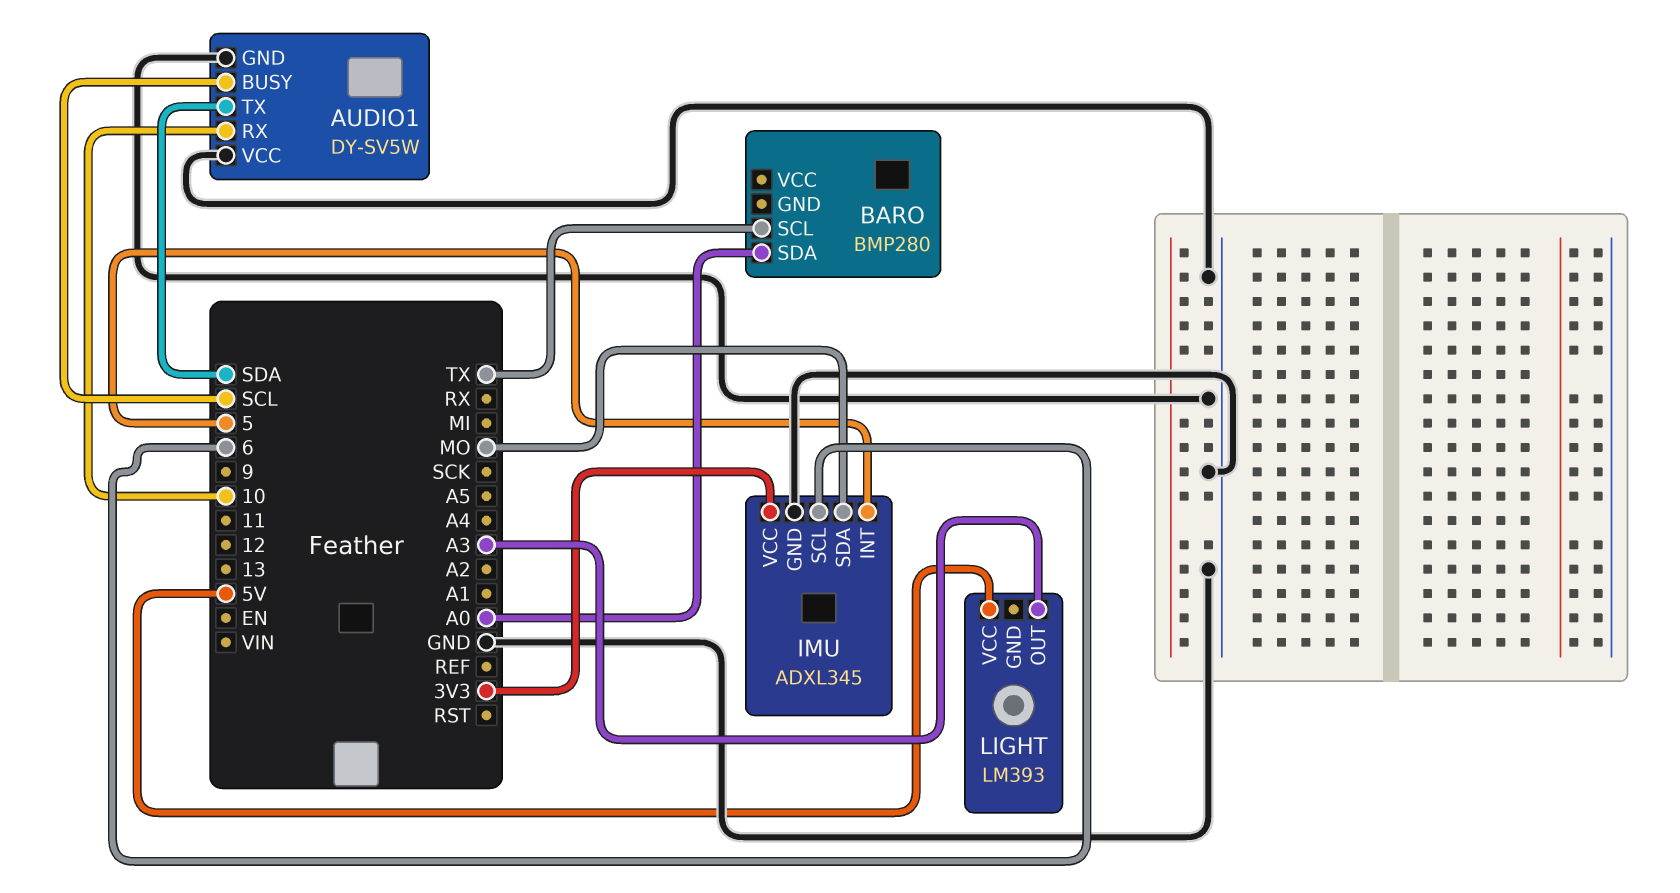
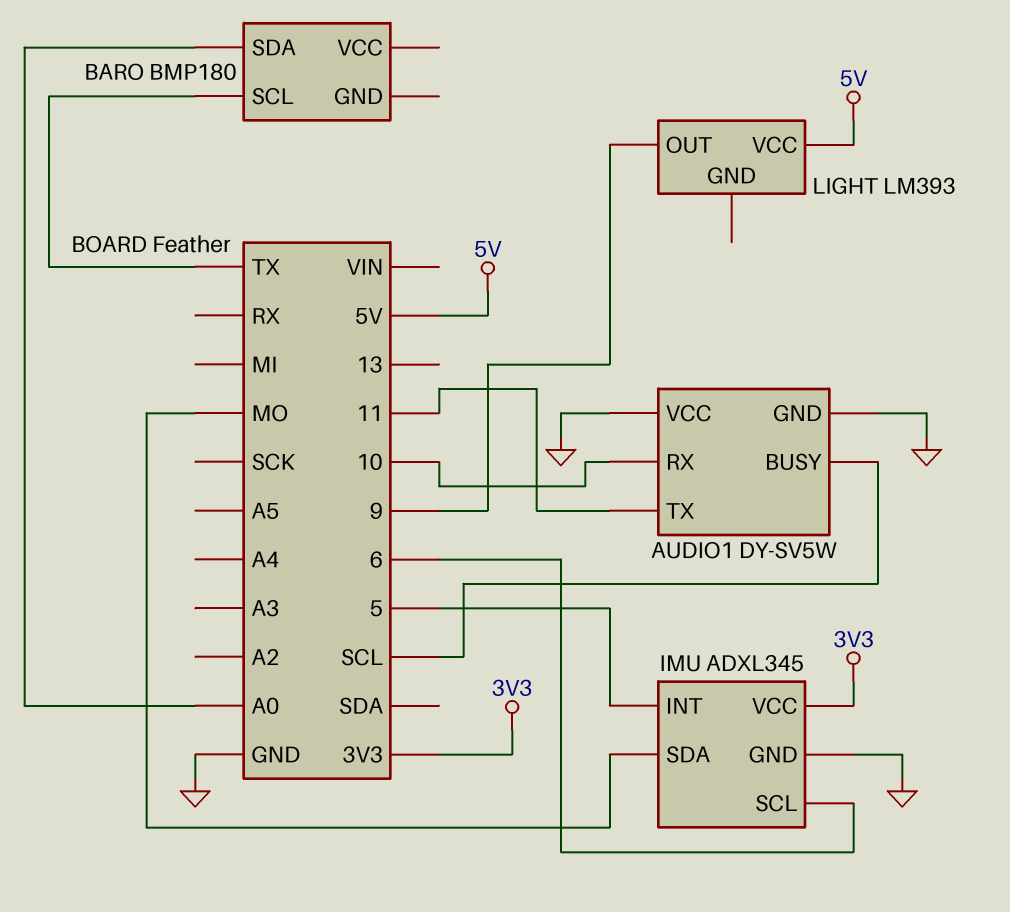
AUDIO1 pin TX: SDA -> 11
BARO: BMP280 -> BMP180
LIGHT pin OUT: A3 -> 9

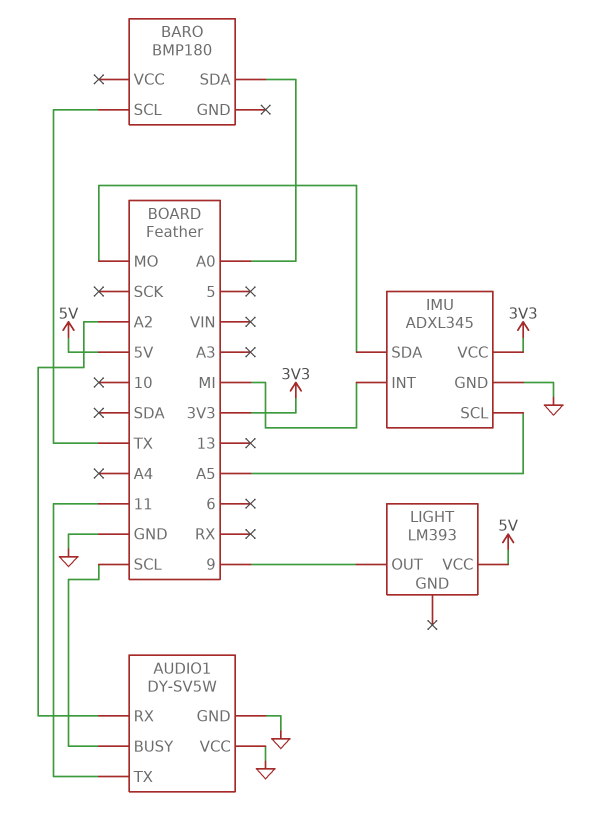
AUDIO1 pin RX: 10 -> A2
IMU pin INT: 5 -> MI
IMU pin SCL: 6 -> A5

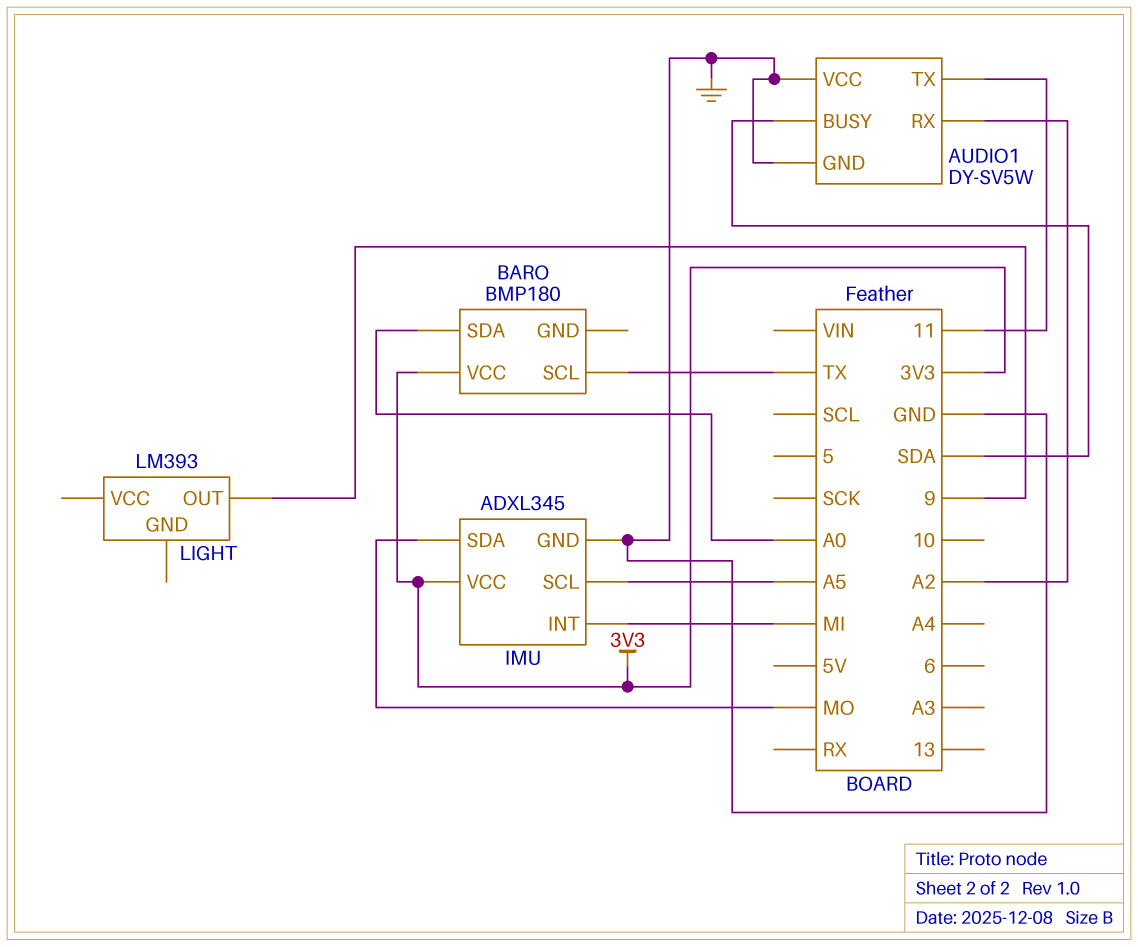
AUDIO1 pin BUSY: SCL -> SDA
BARO pin VCC: none -> 3V3
LIGHT pin VCC: 5V -> none

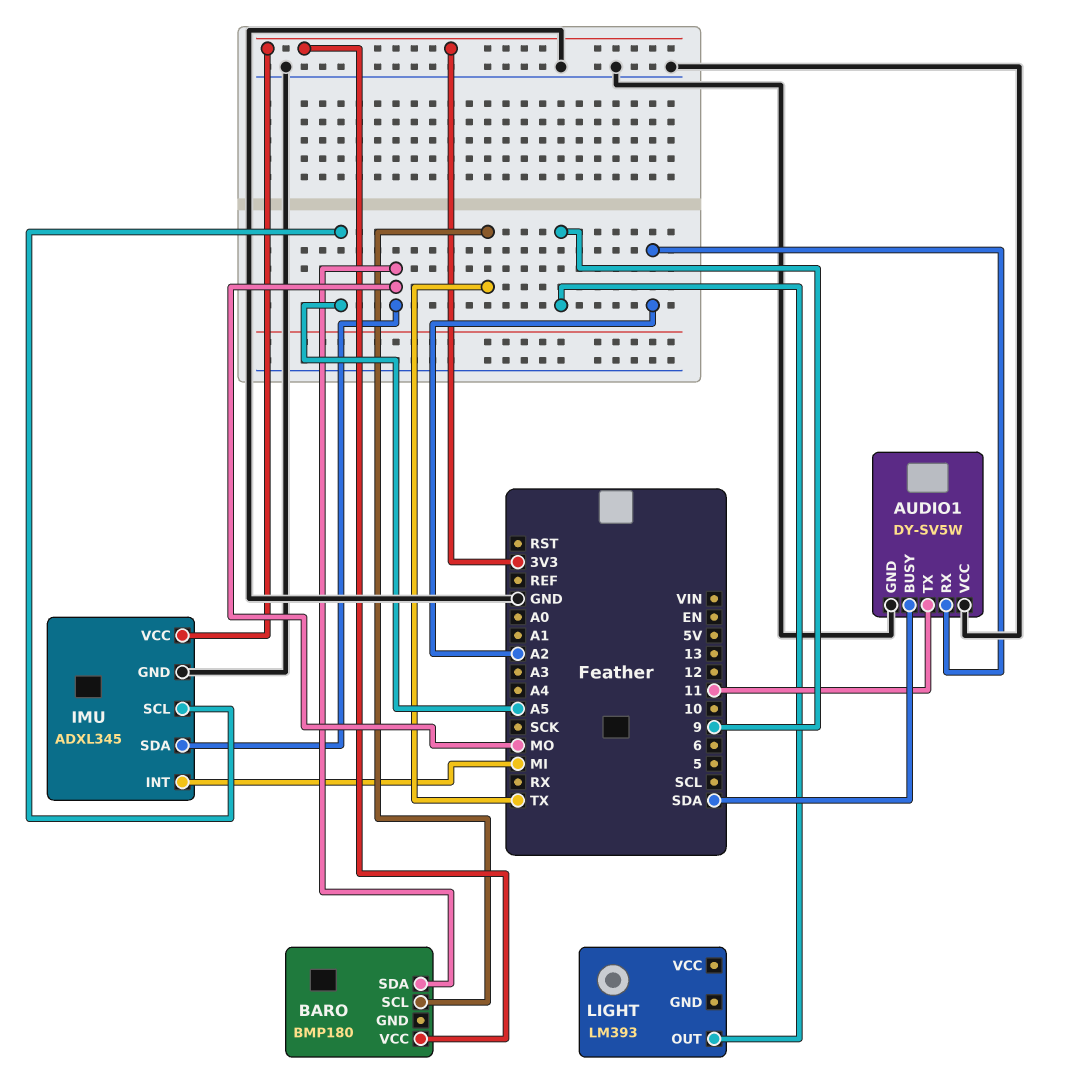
BARO pin SDA: A0 -> MO

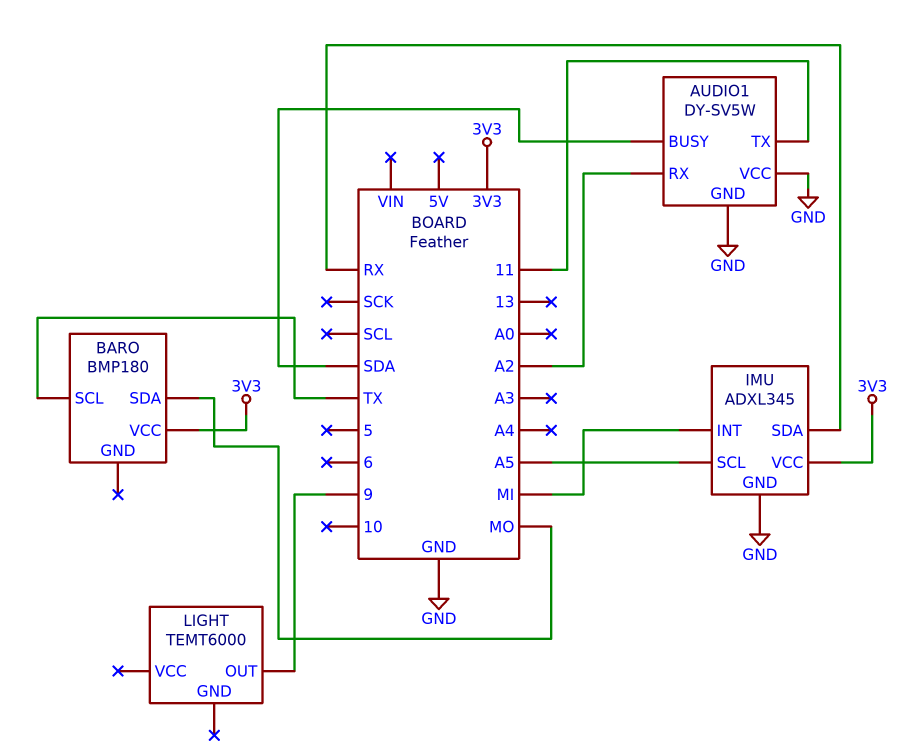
IMU pin SDA: MO -> RX
LIGHT: LM393 -> TEMT6000

